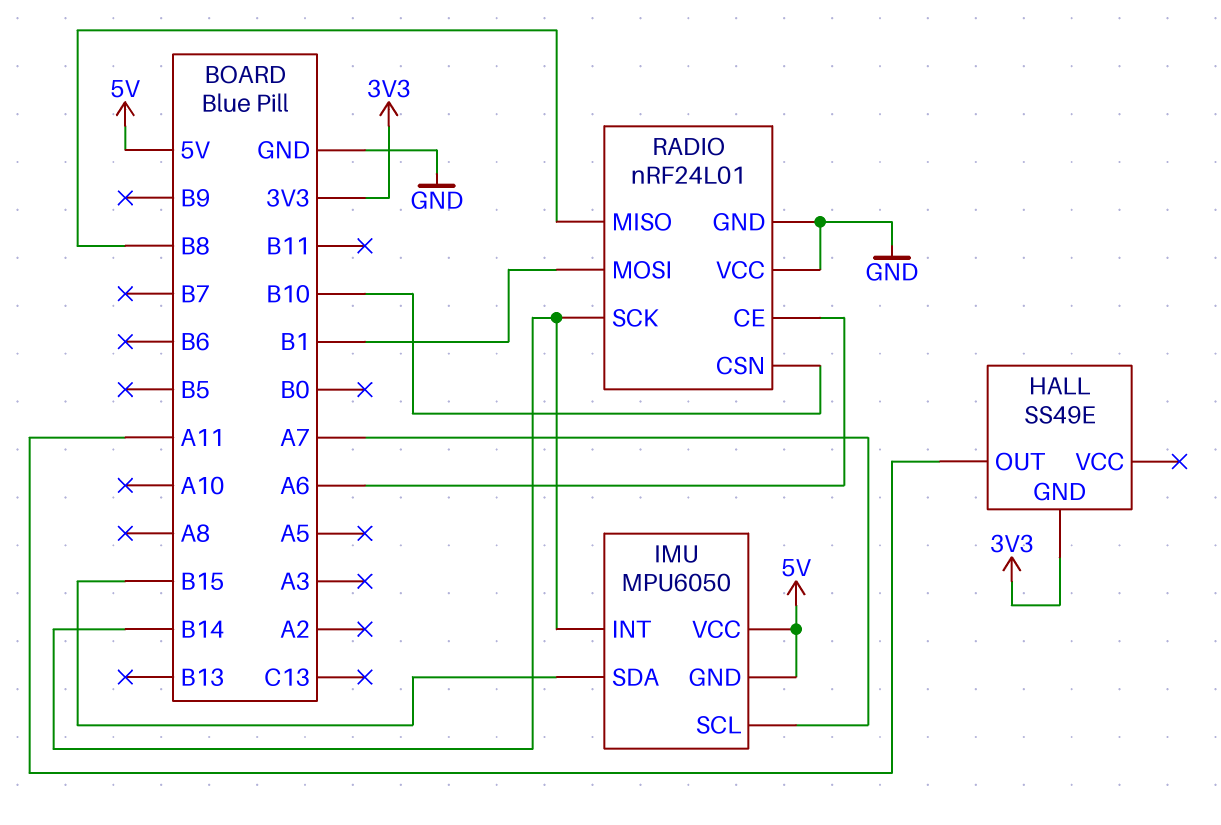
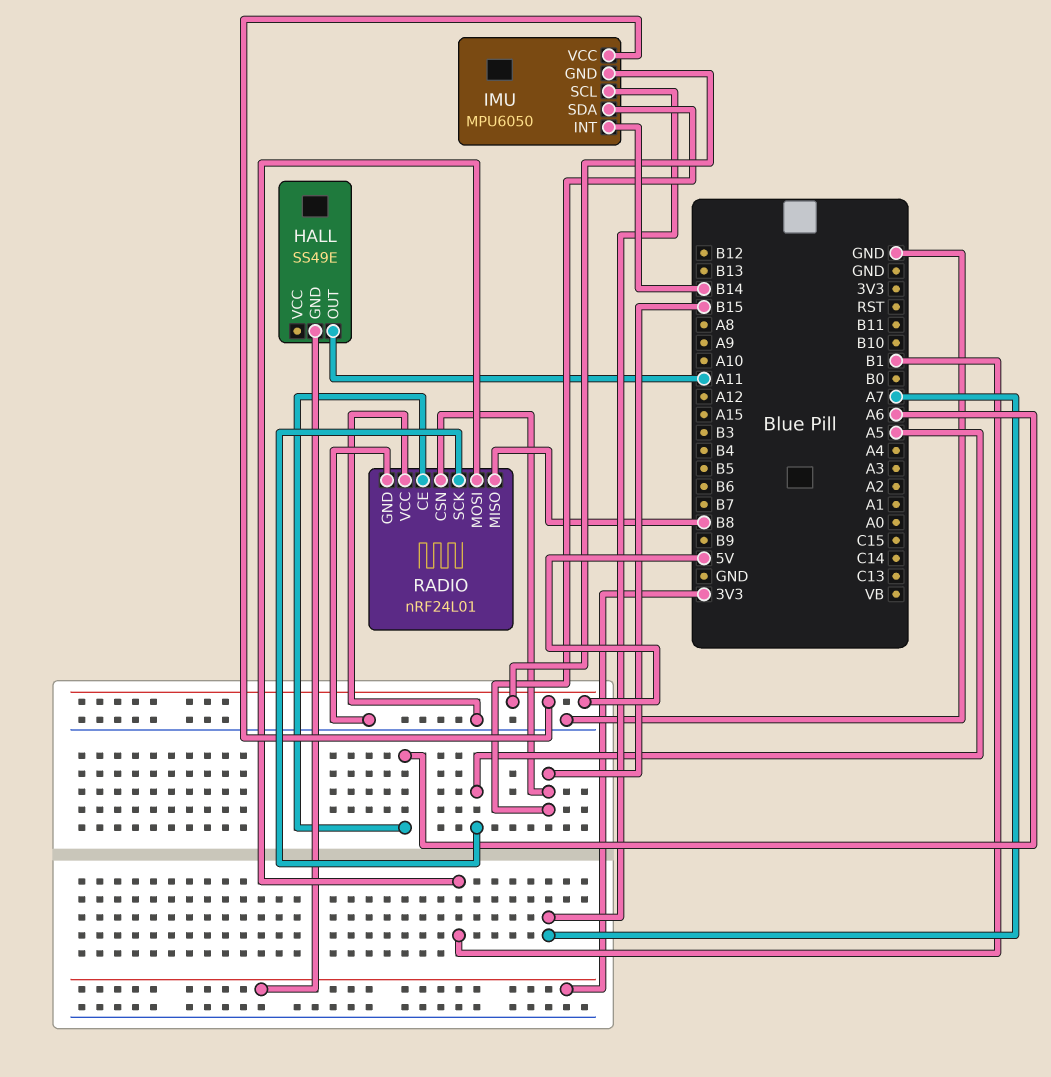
RADIO pin CSN: B10 -> B15
RADIO pin SCK: B14 -> A5

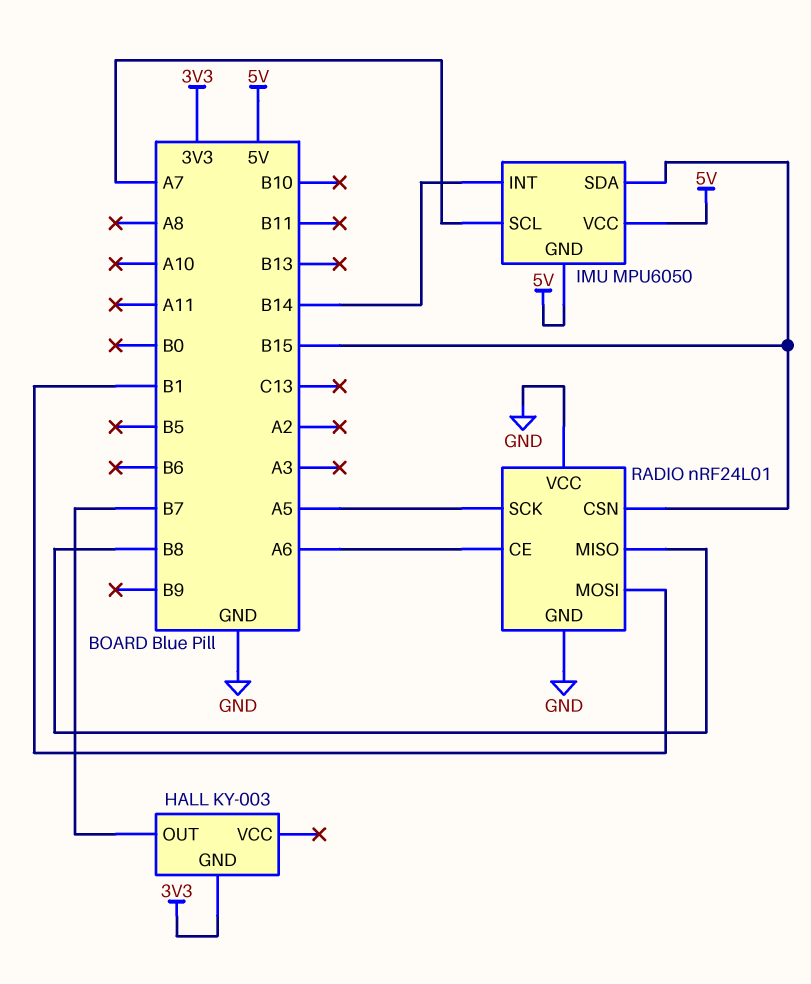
HALL: SS49E -> KY-003
HALL pin OUT: A11 -> B7

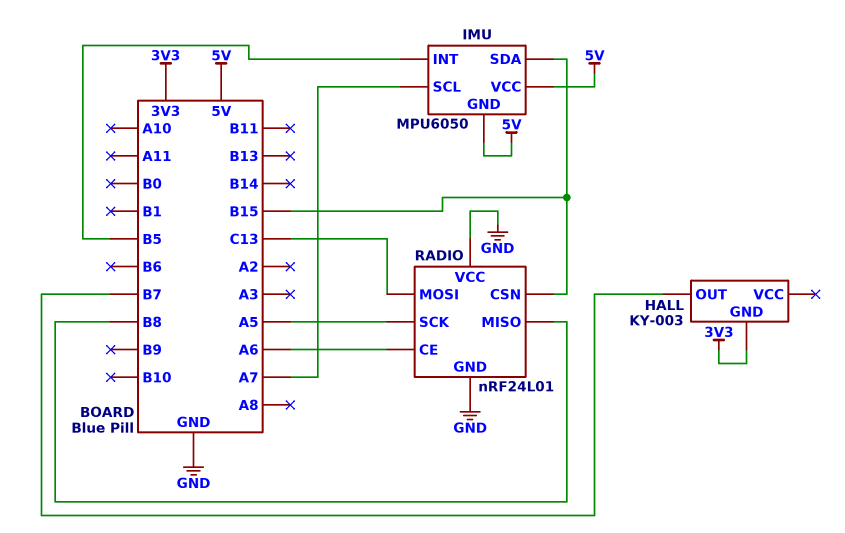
IMU pin INT: B14 -> B5
RADIO pin MOSI: B1 -> C13

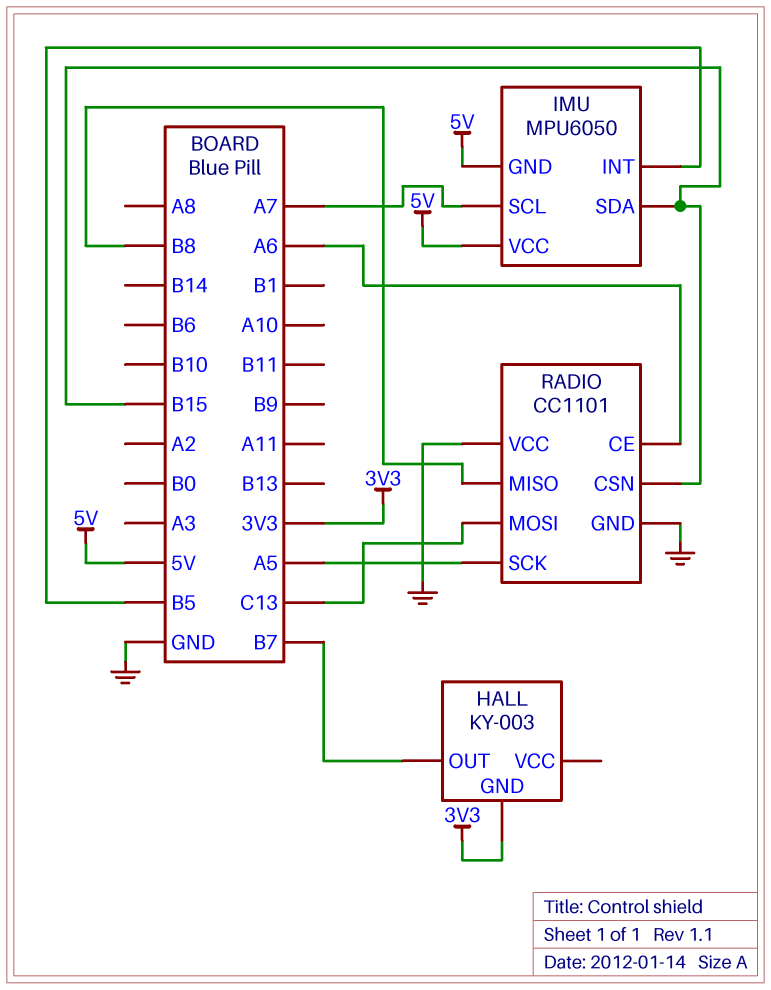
RADIO: nRF24L01 -> CC1101

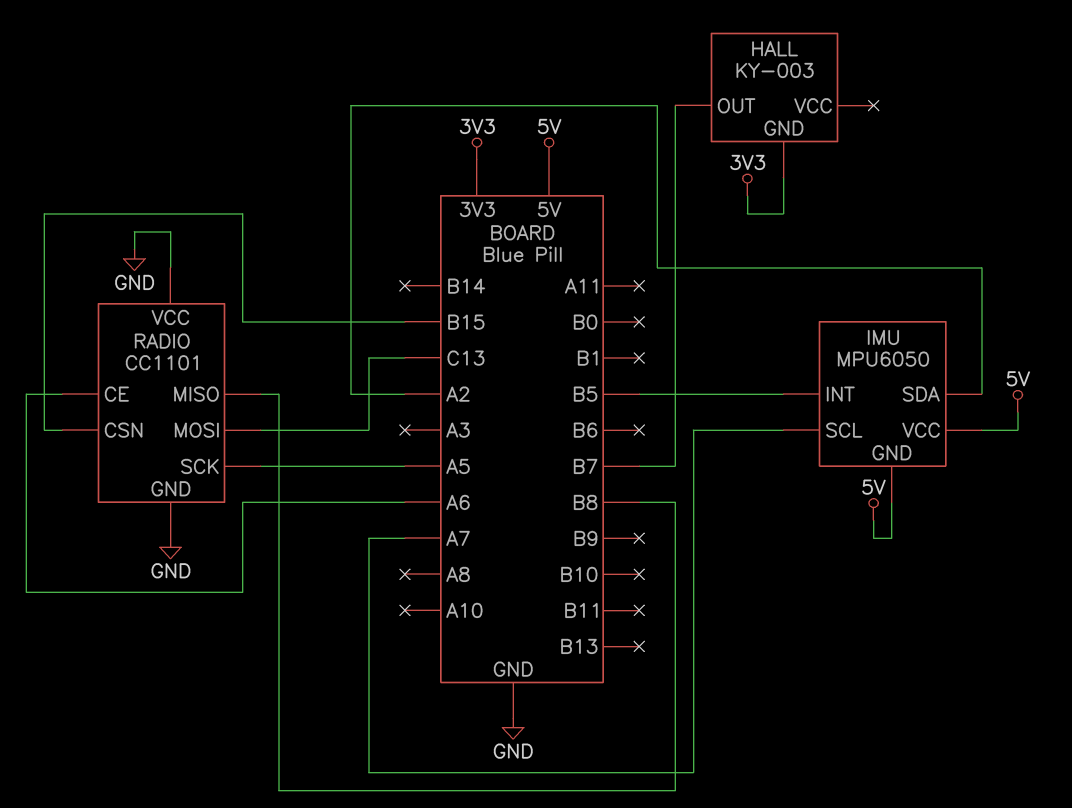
IMU pin SDA: B15 -> A2

